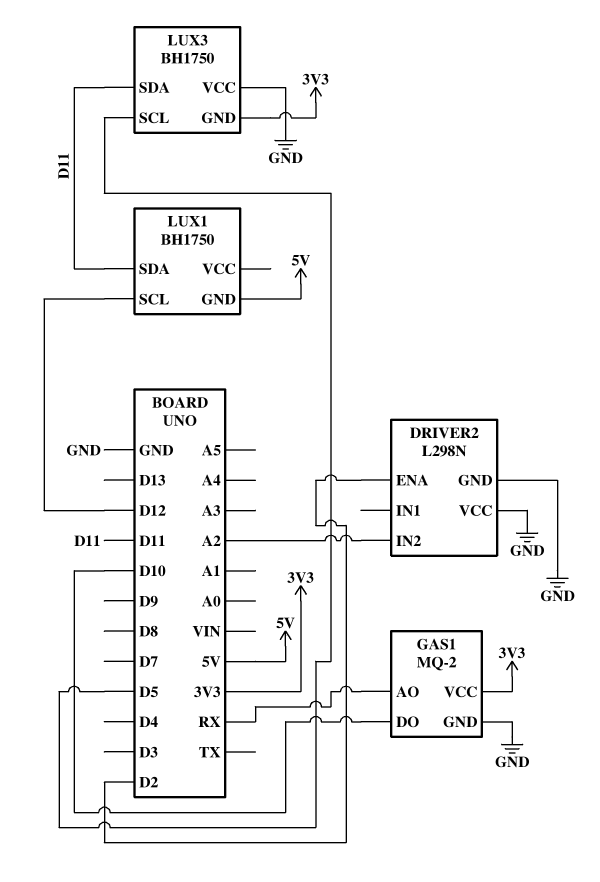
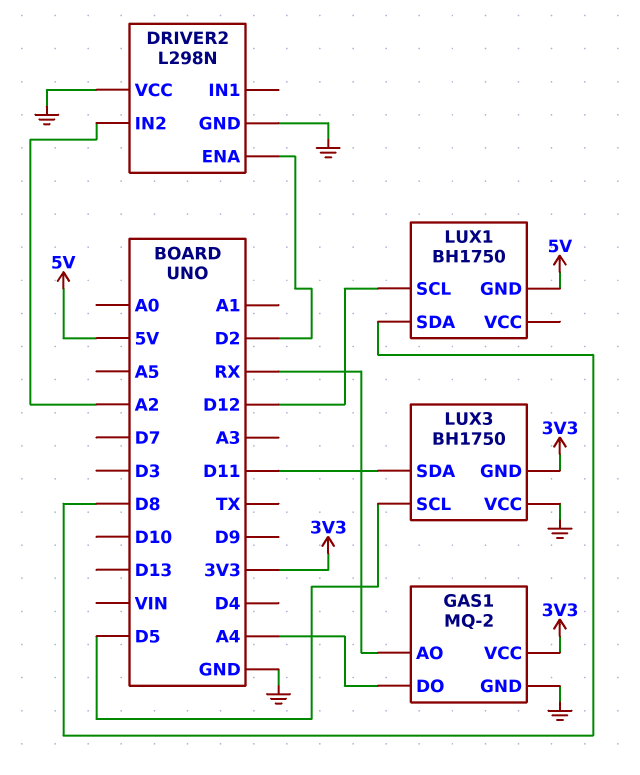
GAS1 pin DO: D10 -> A4
LUX1 pin SDA: D11 -> D8

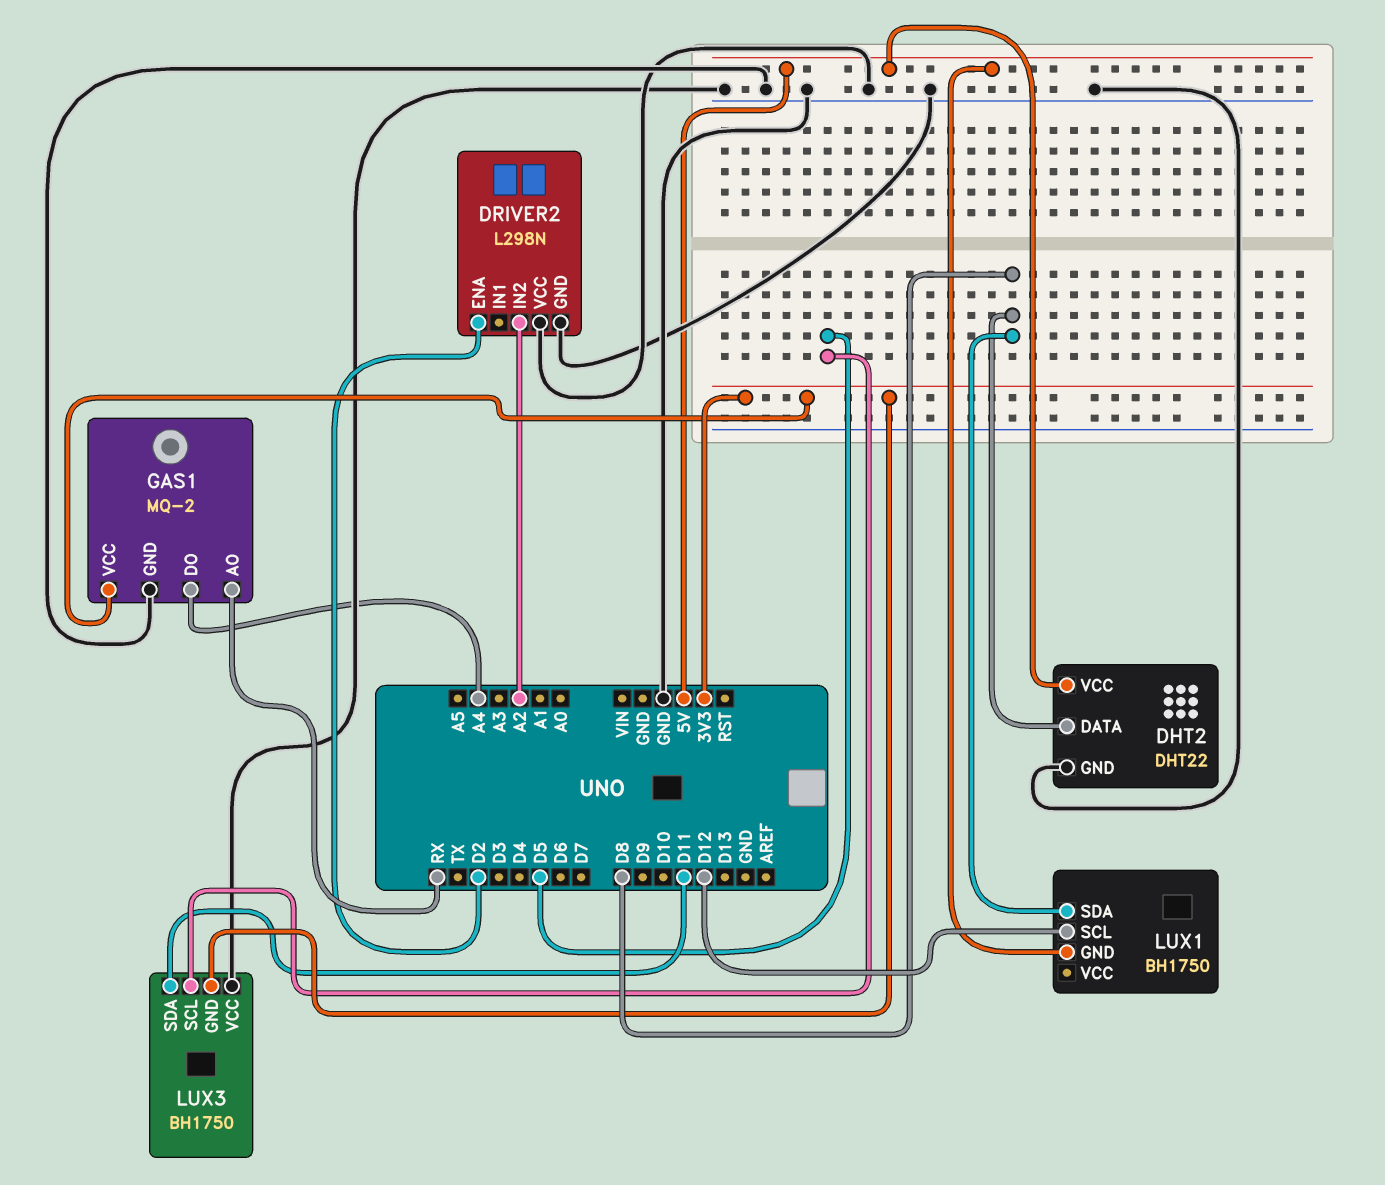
DHT2: none -> DHT22
DHT2 pin DATA: none -> D8
DHT2 pin GND: none -> GND
DHT2 pin VCC: none -> 5V

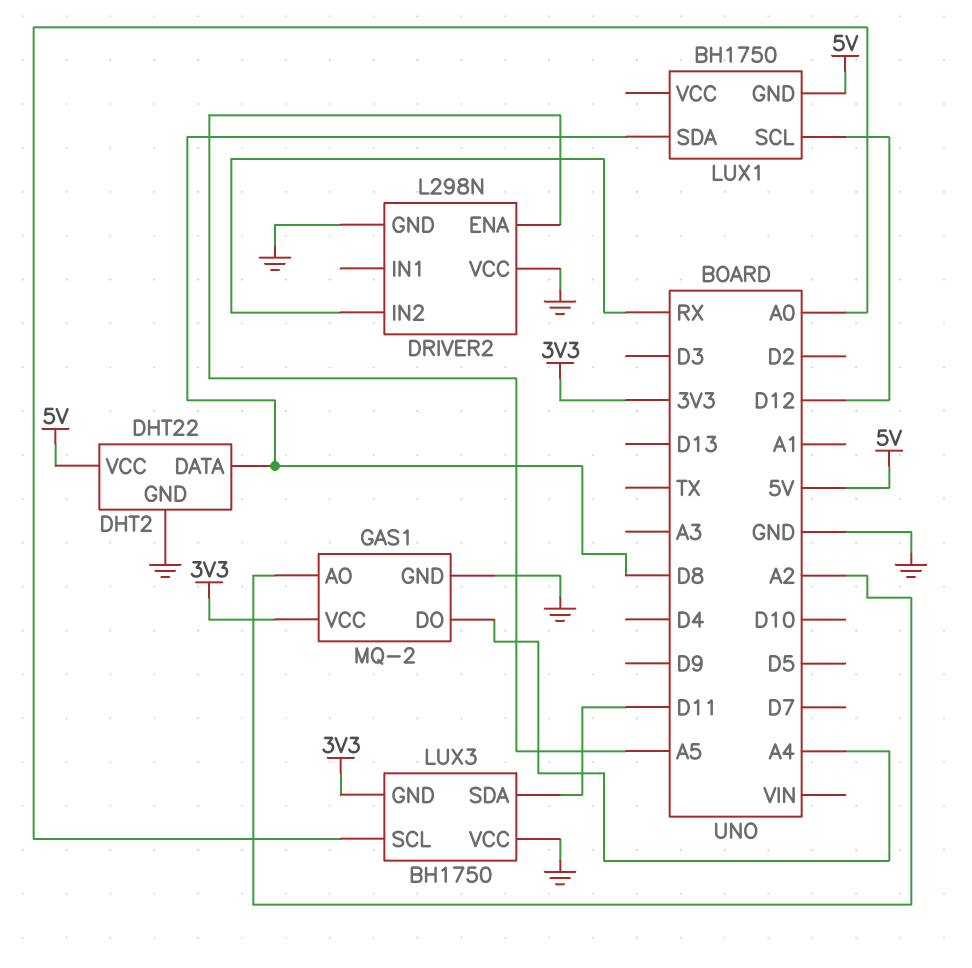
DRIVER2 pin ENA: D2 -> A5
DRIVER2 pin IN2: A2 -> RX
GAS1 pin AO: RX -> A2
LUX3 pin SCL: D5 -> A0

